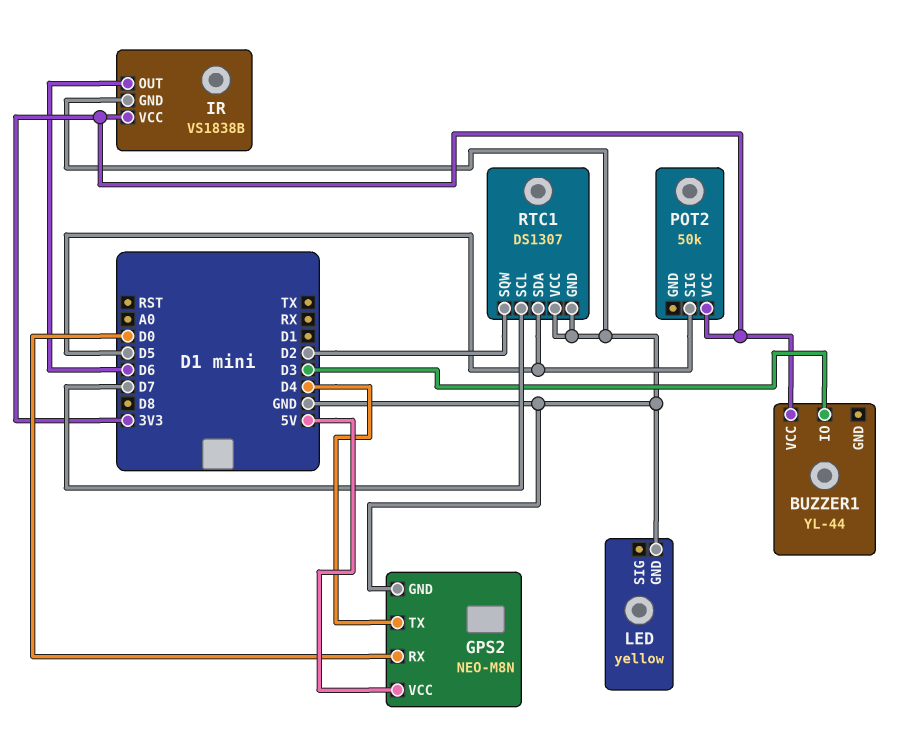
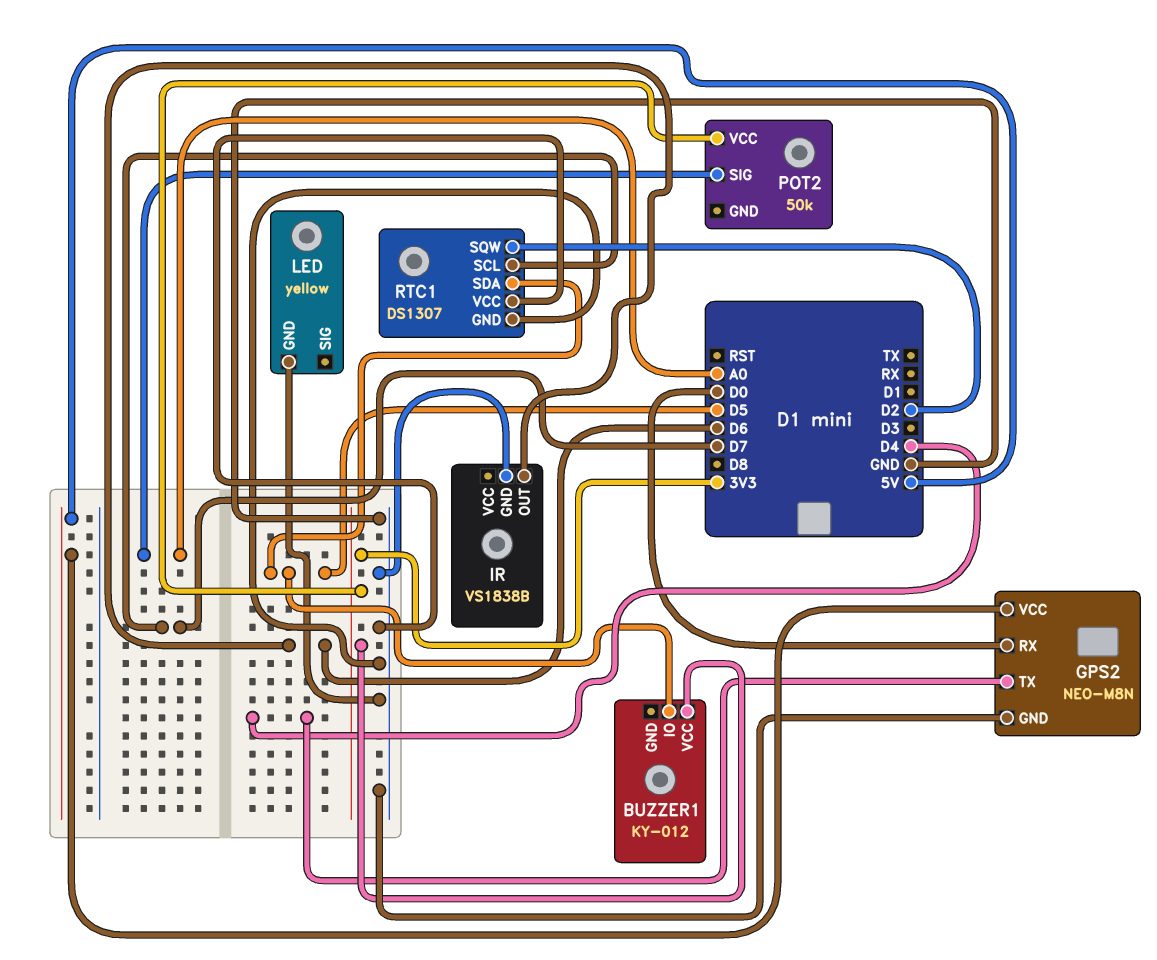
BUZZER1: YL-44 -> KY-012
BUZZER1 pin IO: D3 -> D5
IR pin VCC: 3V3 -> none
POT2 pin SIG: D5 -> A0

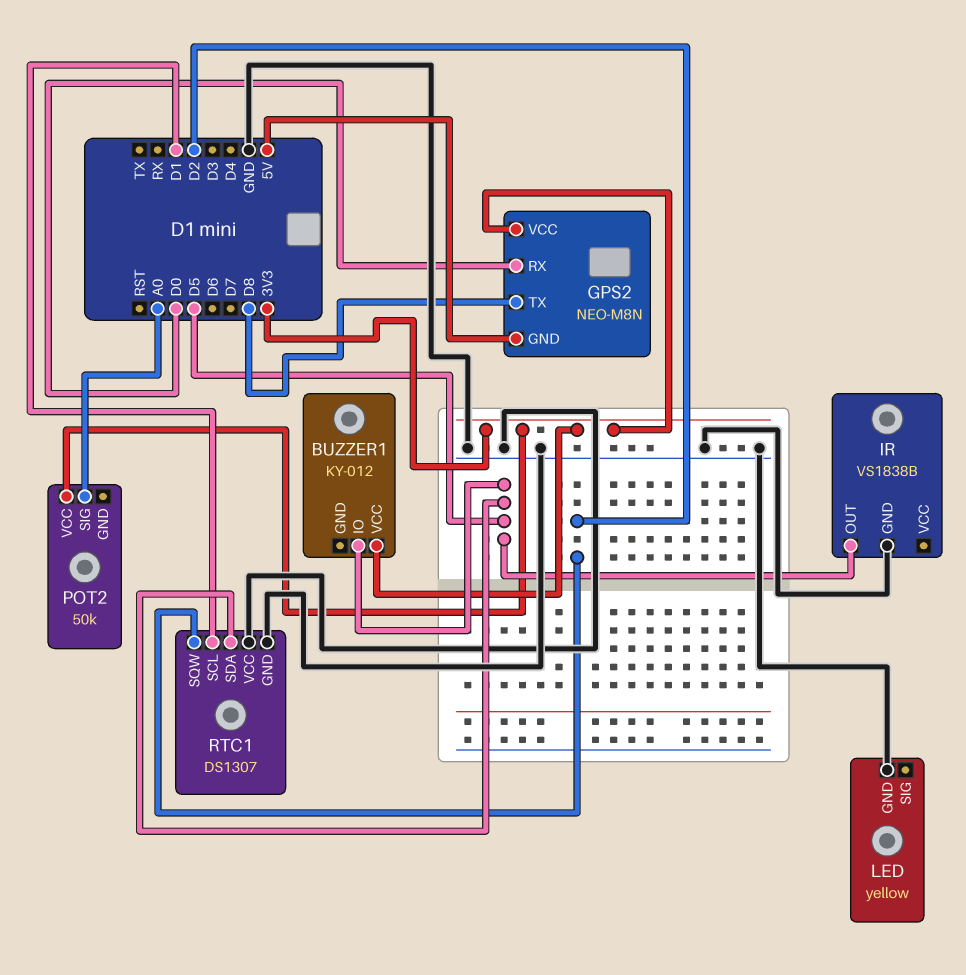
GPS2 pin GND: GND -> 5V
GPS2 pin TX: D4 -> D8
GPS2 pin VCC: 5V -> 3V3
IR pin OUT: D6 -> D5
RTC1 pin SCL: D7 -> D1

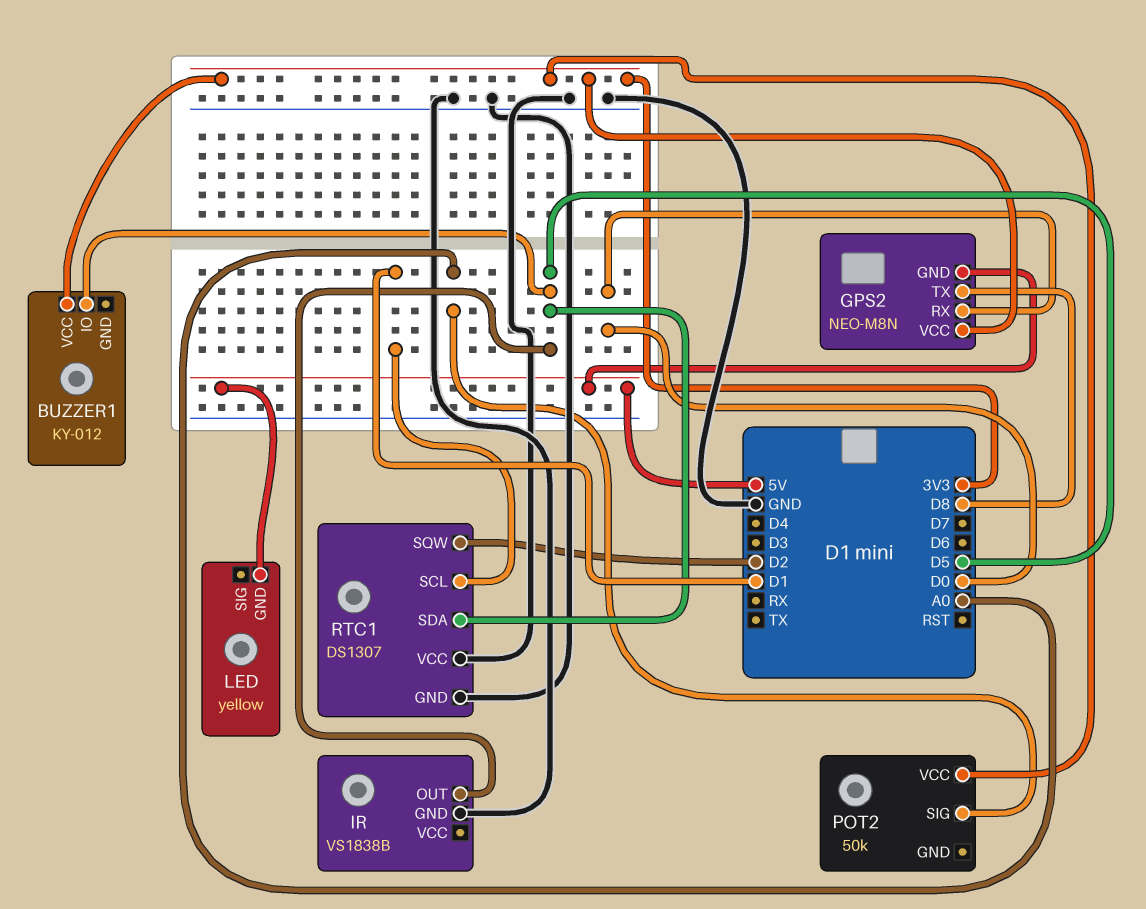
LED pin GND: GND -> 5V

